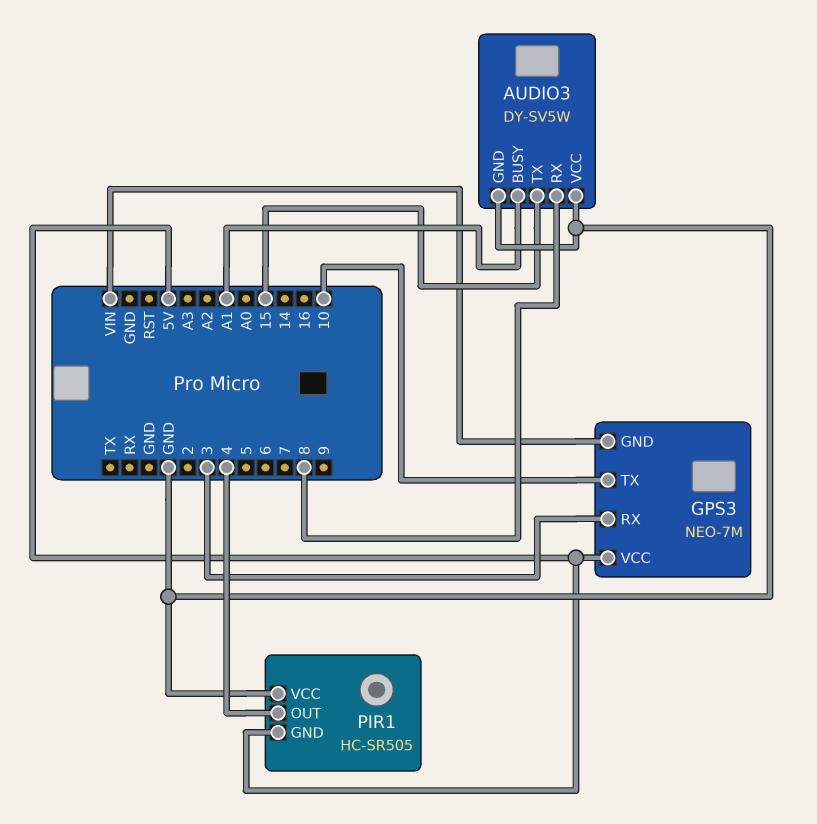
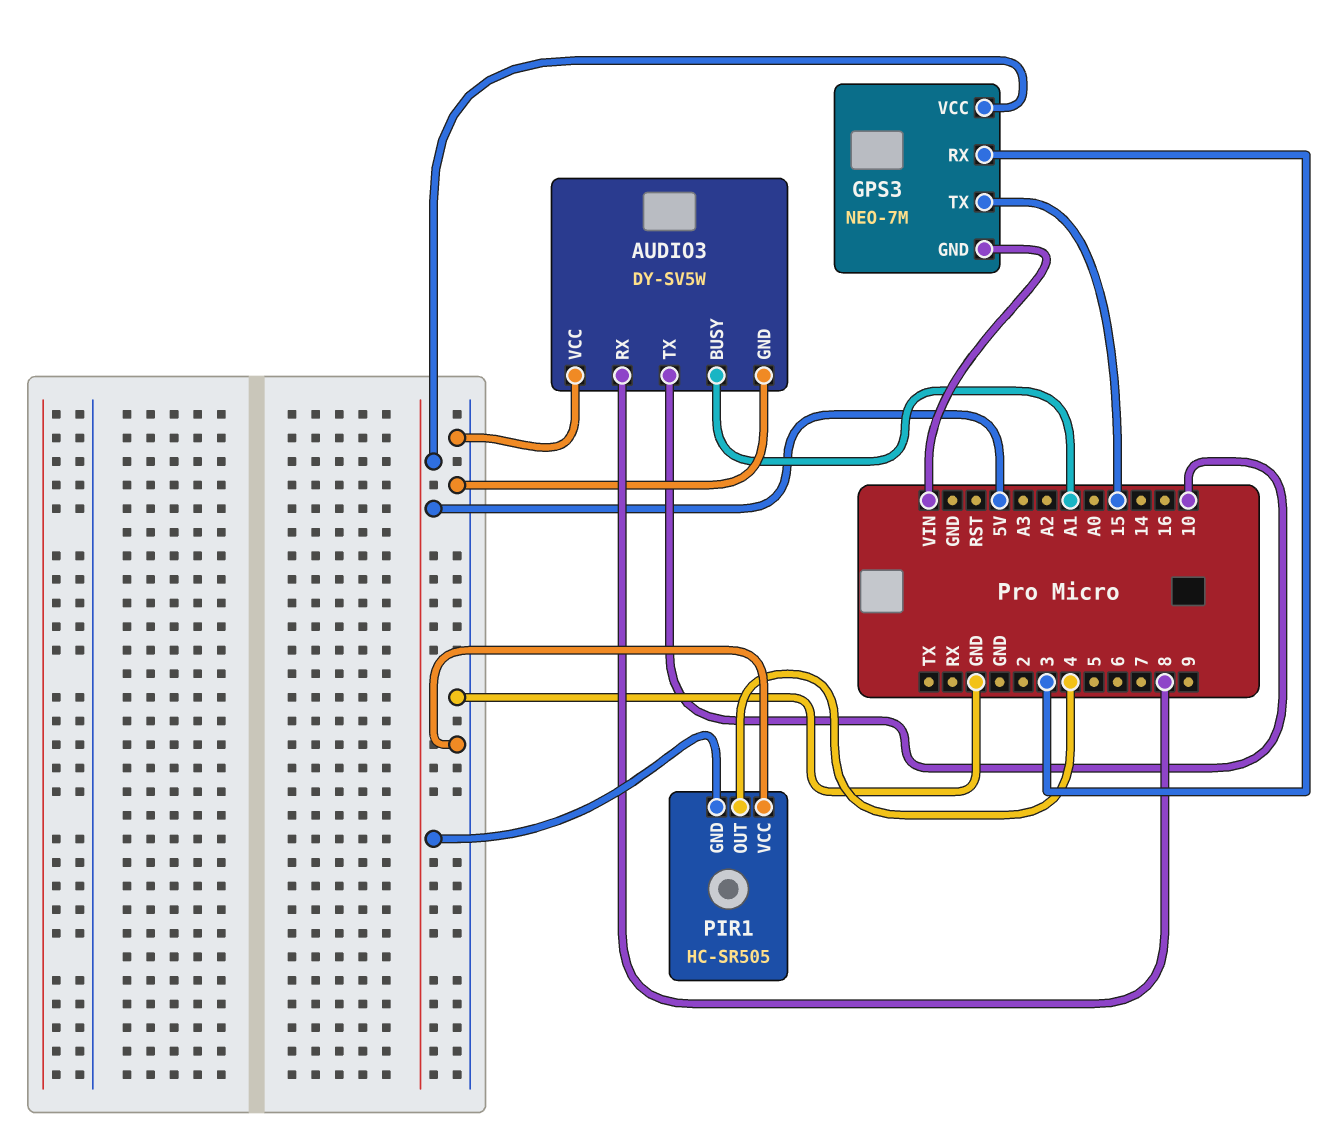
AUDIO3 pin TX: 15 -> 10
GPS3 pin TX: 10 -> 15

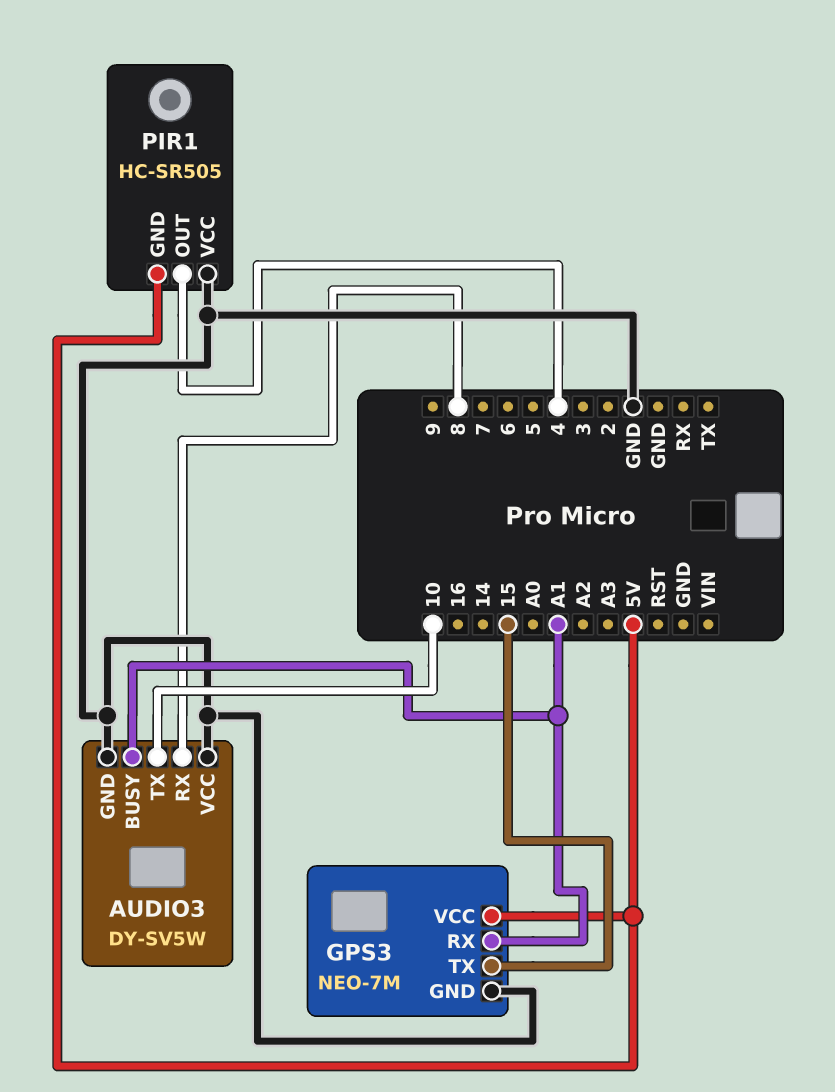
GPS3 pin GND: VIN -> GND
GPS3 pin RX: 3 -> A1

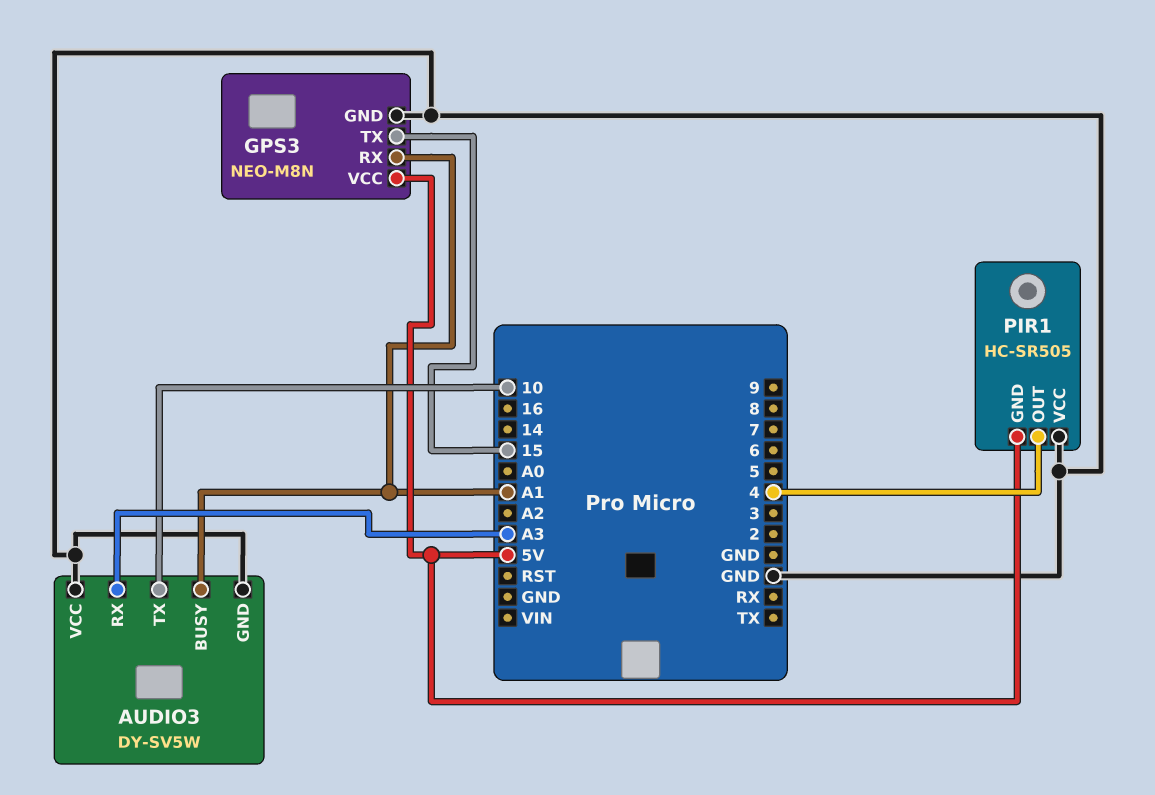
AUDIO3 pin RX: 8 -> A3
GPS3: NEO-7M -> NEO-M8N

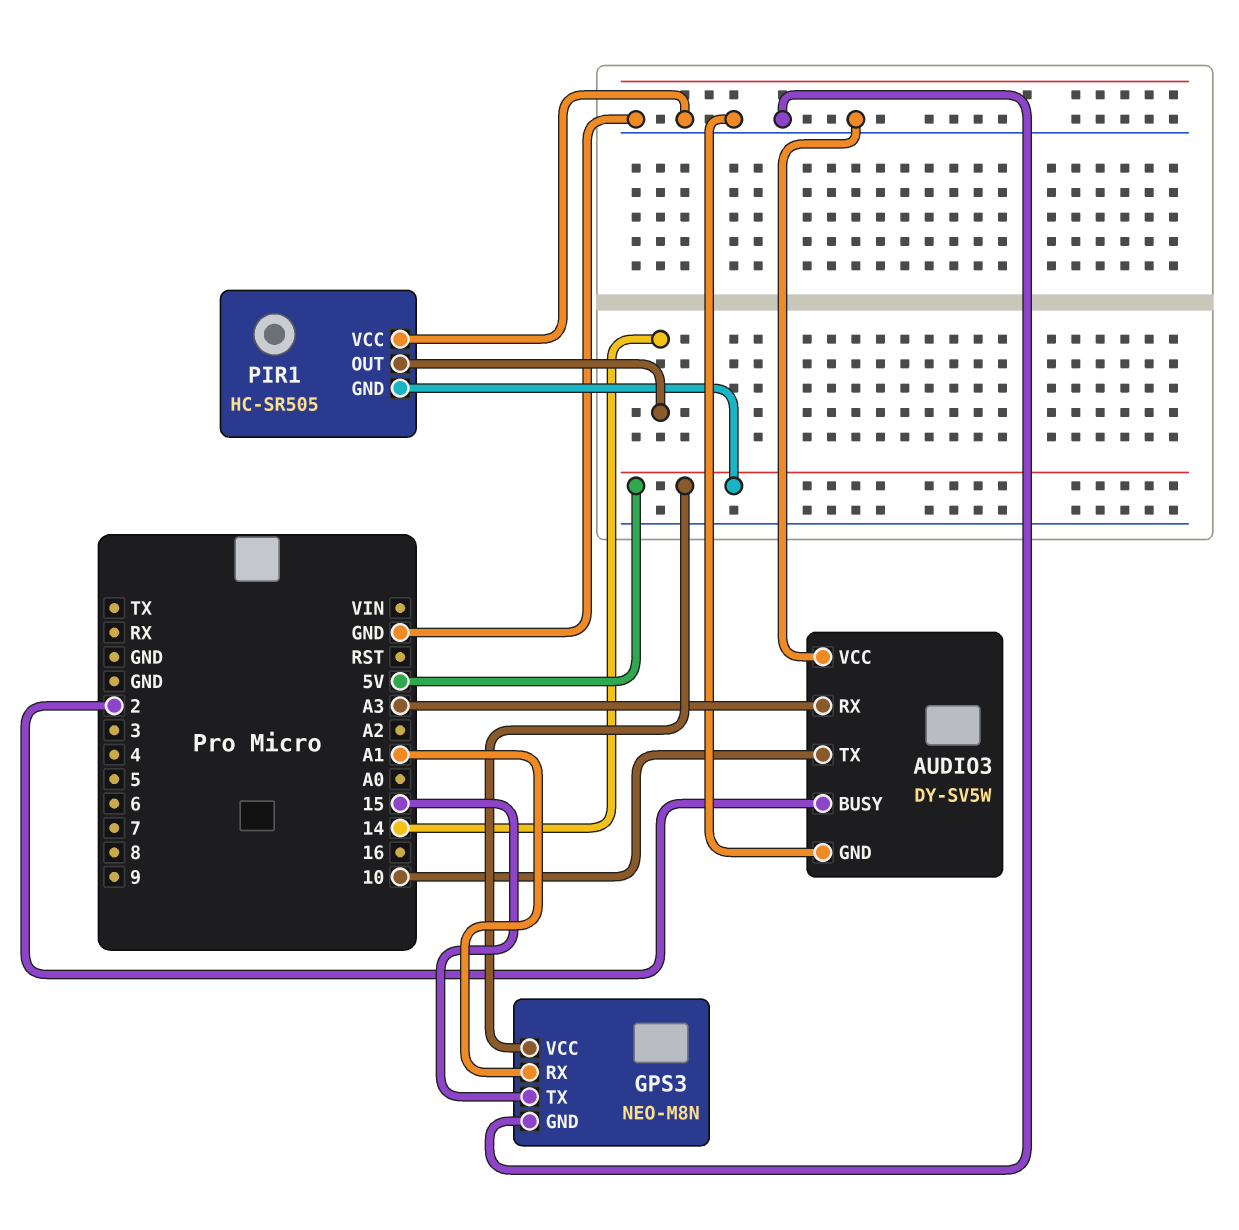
AUDIO3 pin BUSY: A1 -> 2
PIR1 pin OUT: 4 -> 14

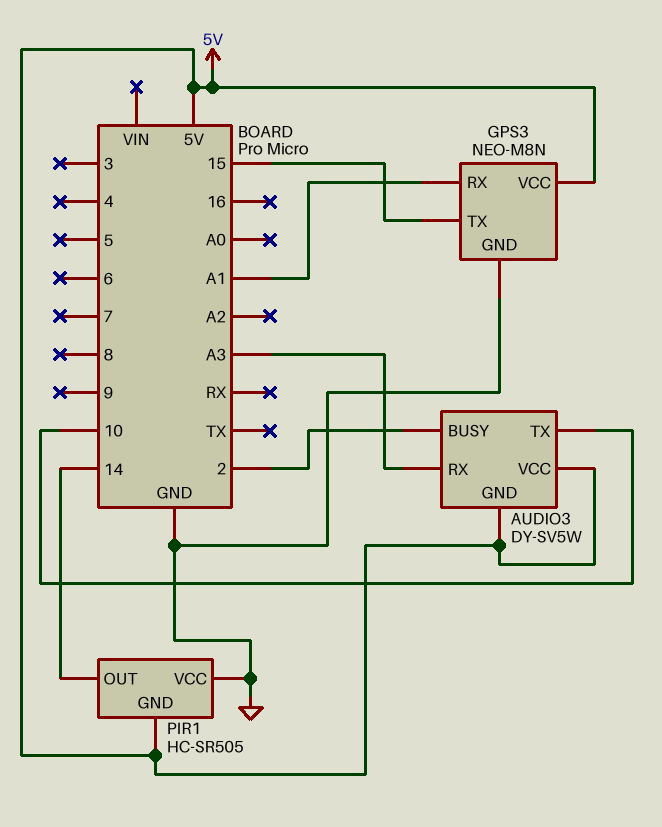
AUDIO3 pin GND: GND -> 5V
AUDIO3 pin VCC: GND -> 5V

